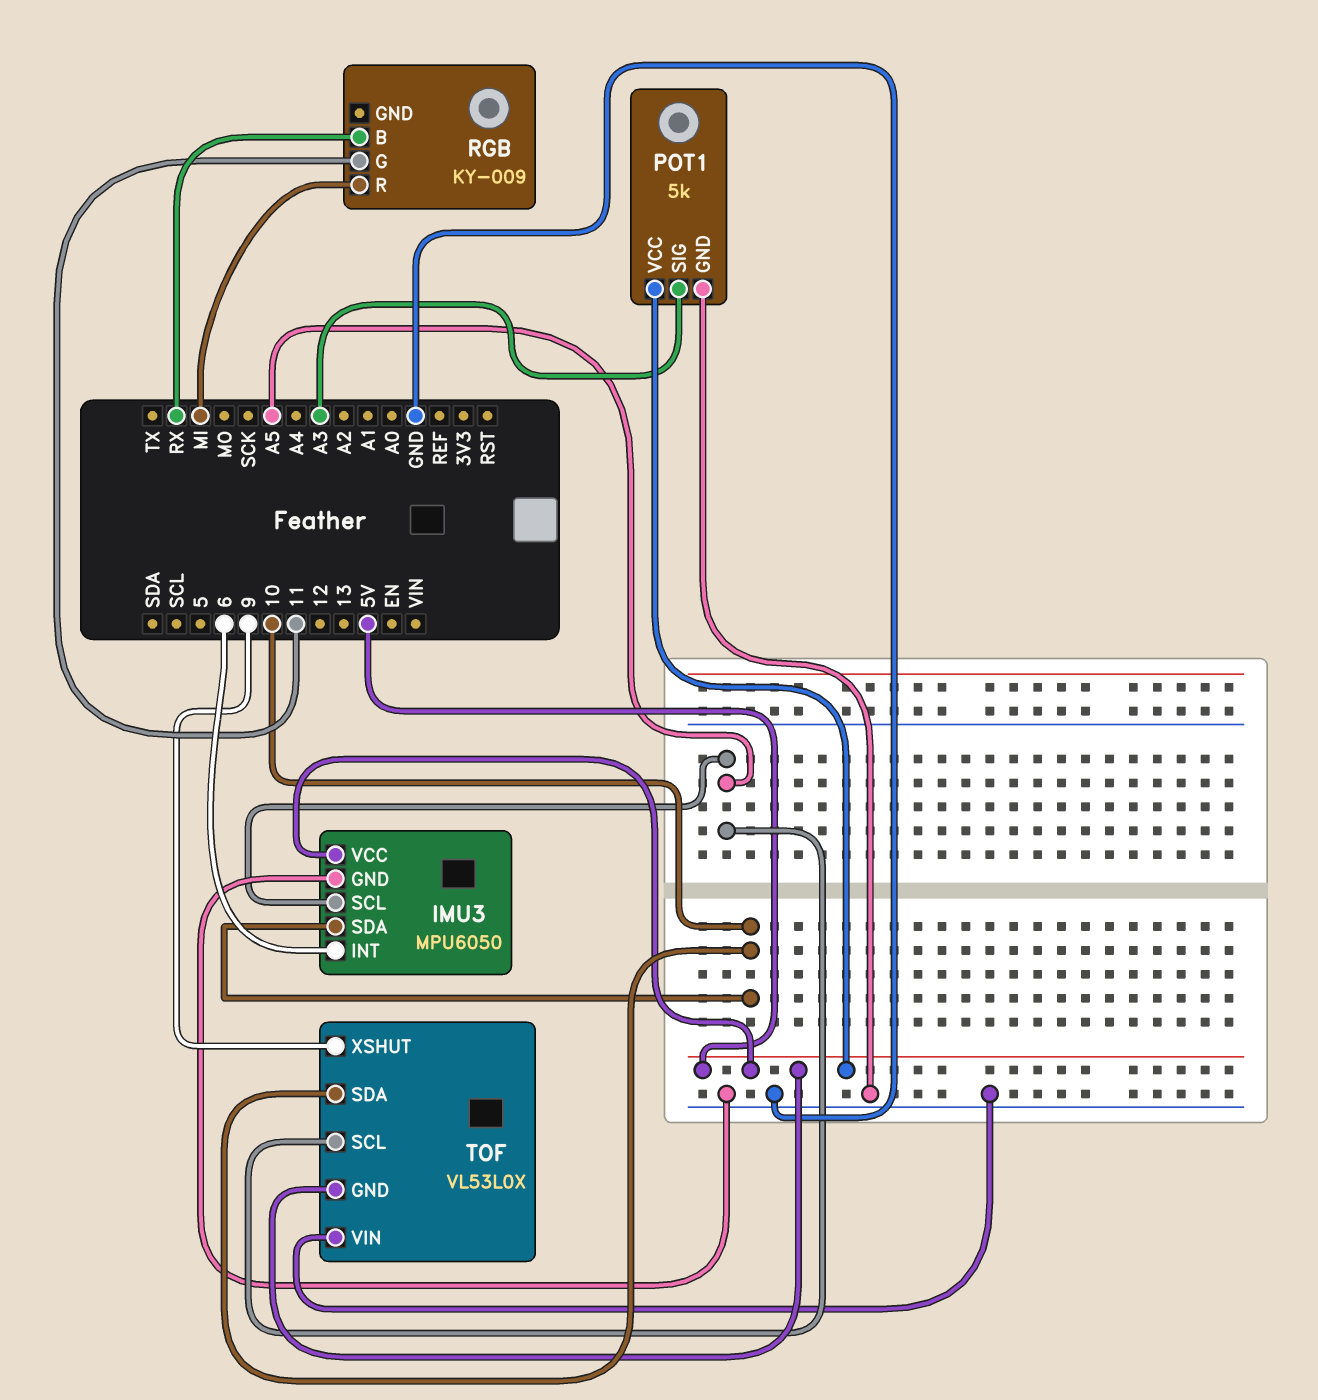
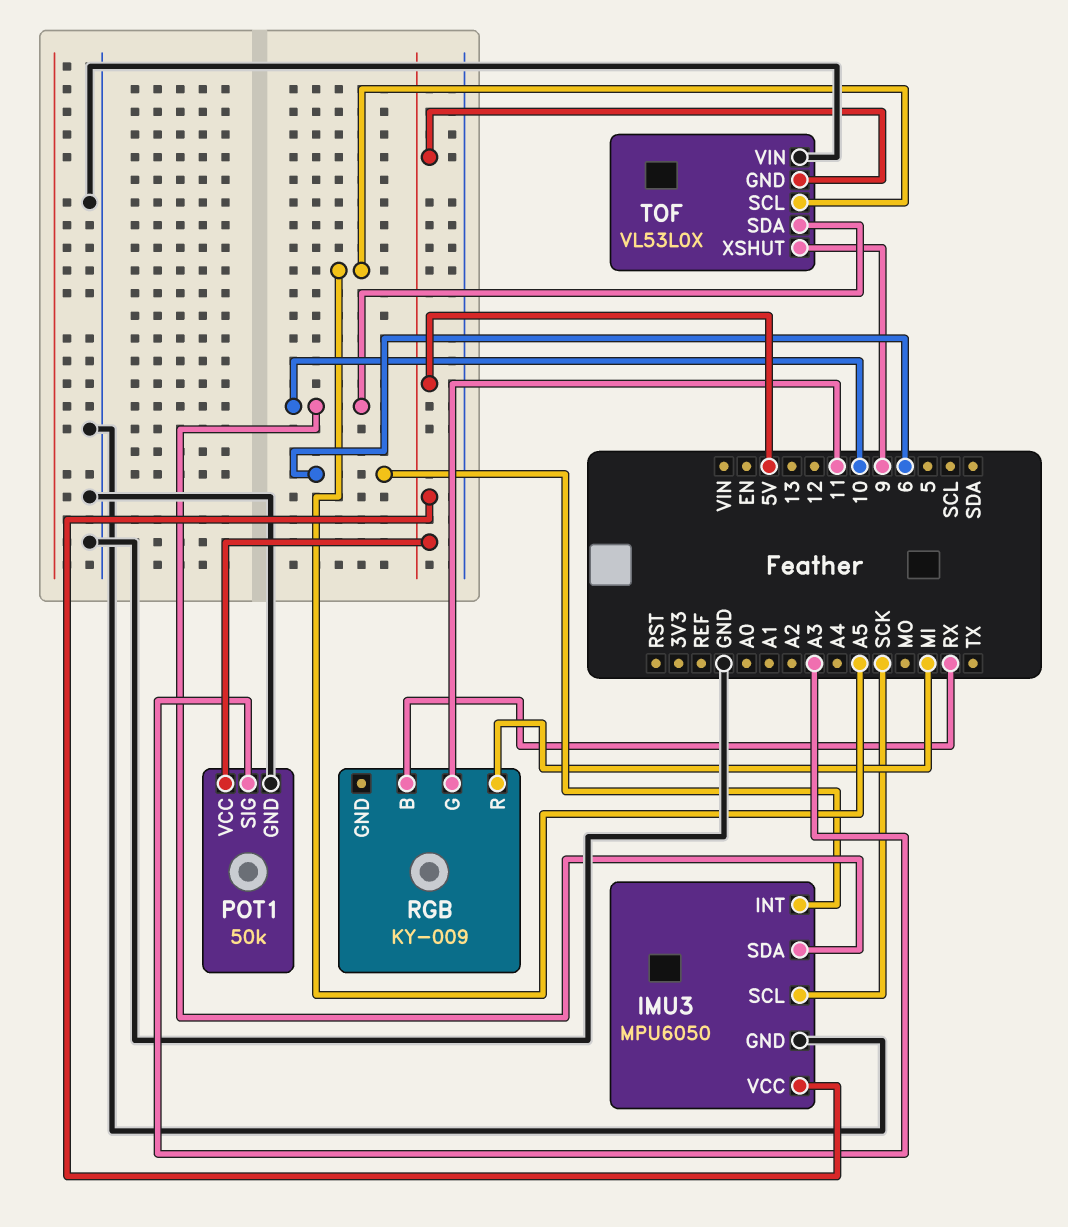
IMU3 pin SCL: A5 -> SCK
POT1: 5k -> 50k

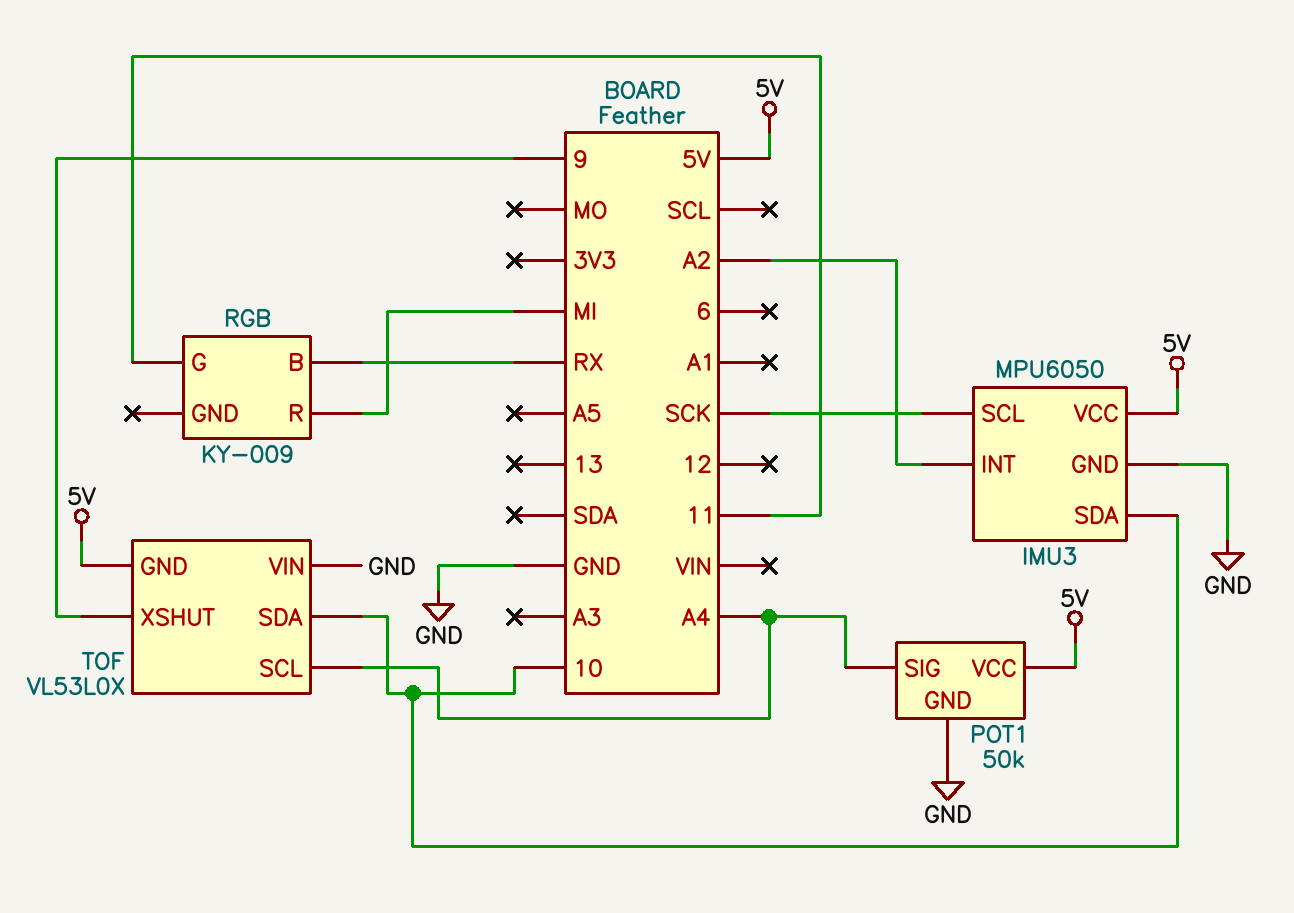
IMU3 pin INT: 6 -> A2
POT1 pin SIG: A3 -> A4
TOF pin SCL: A5 -> A4

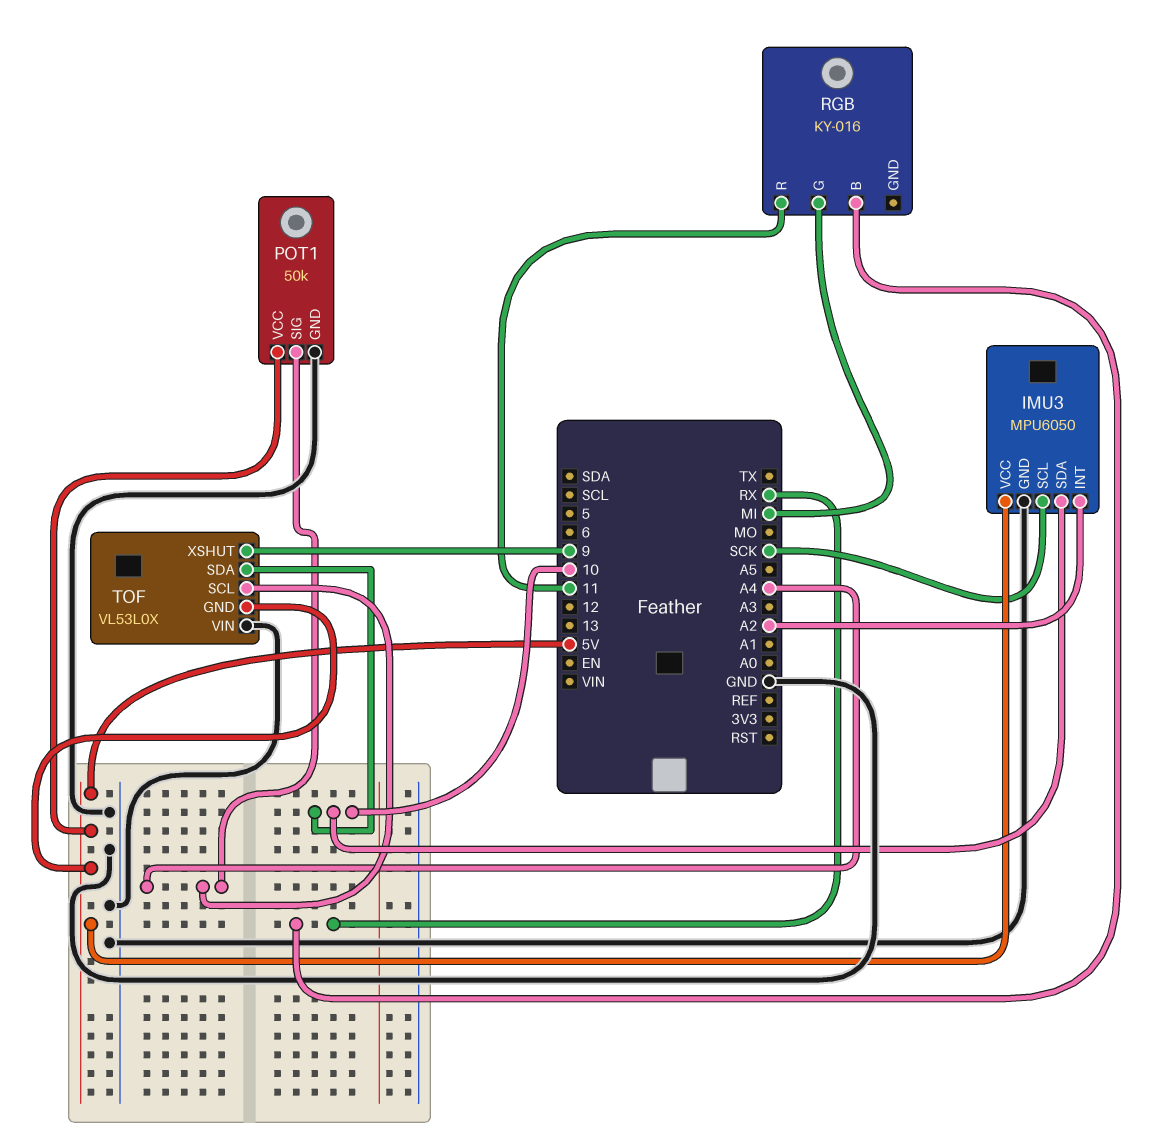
RGB: KY-009 -> KY-016
RGB pin G: 11 -> MI
RGB pin R: MI -> 11

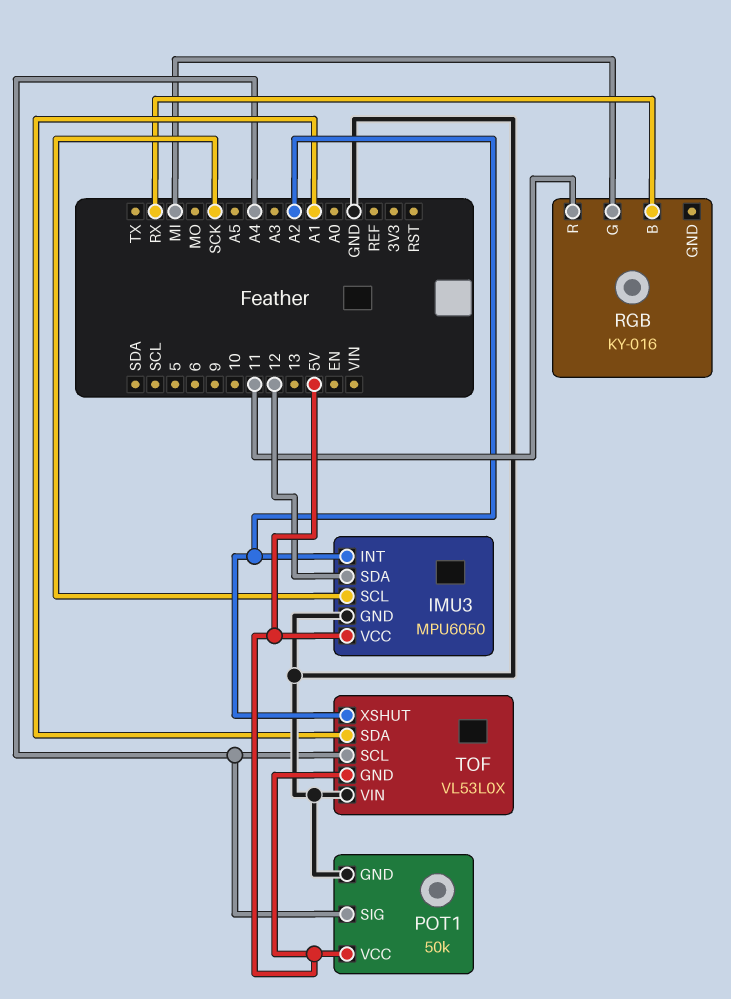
IMU3 pin SDA: 10 -> 12
TOF pin SDA: 10 -> A1
TOF pin XSHUT: 9 -> A2

